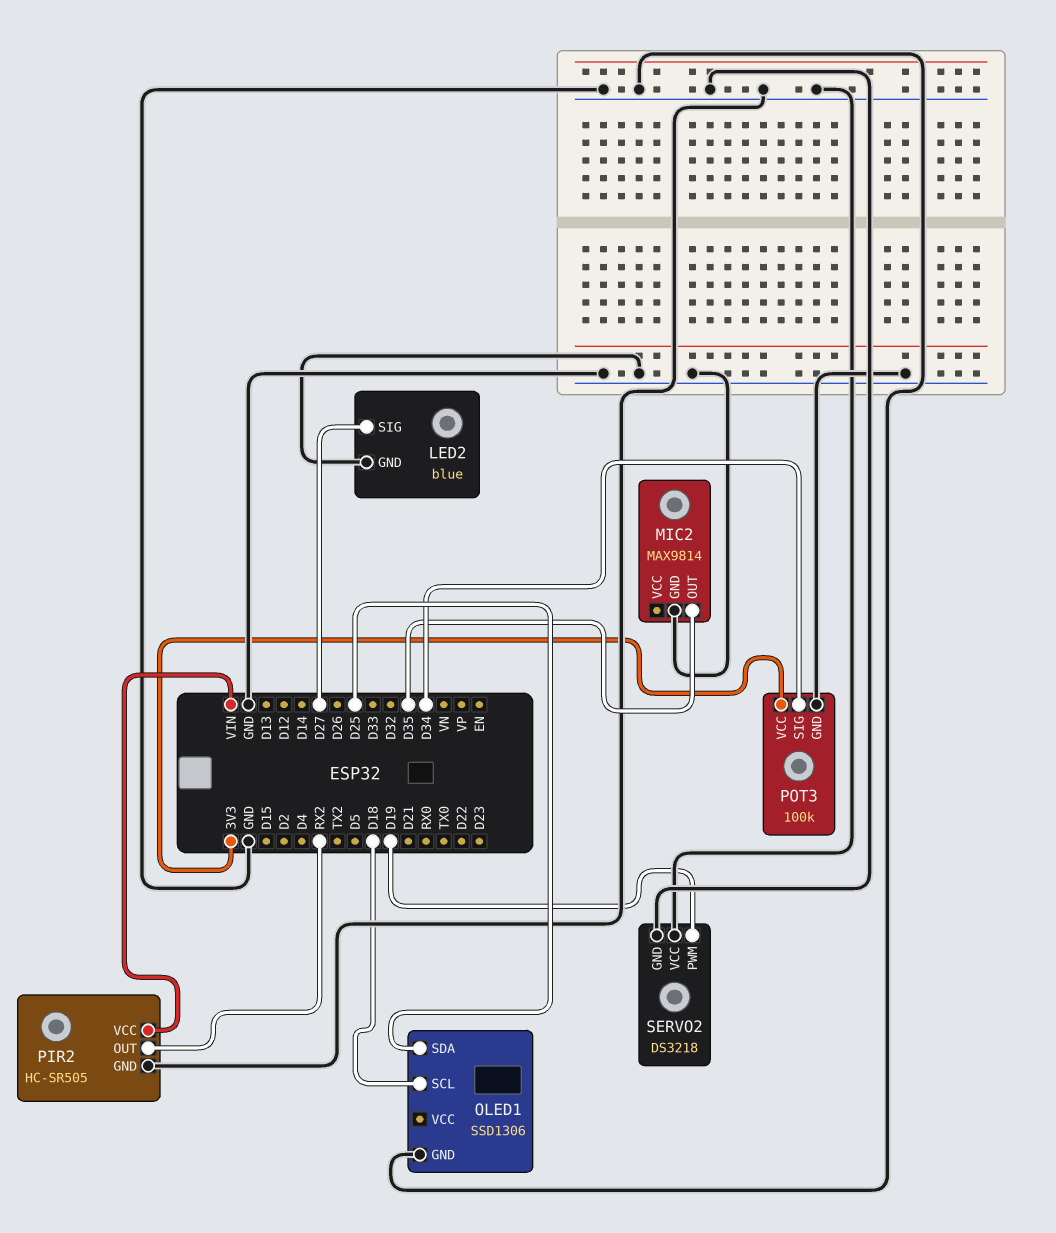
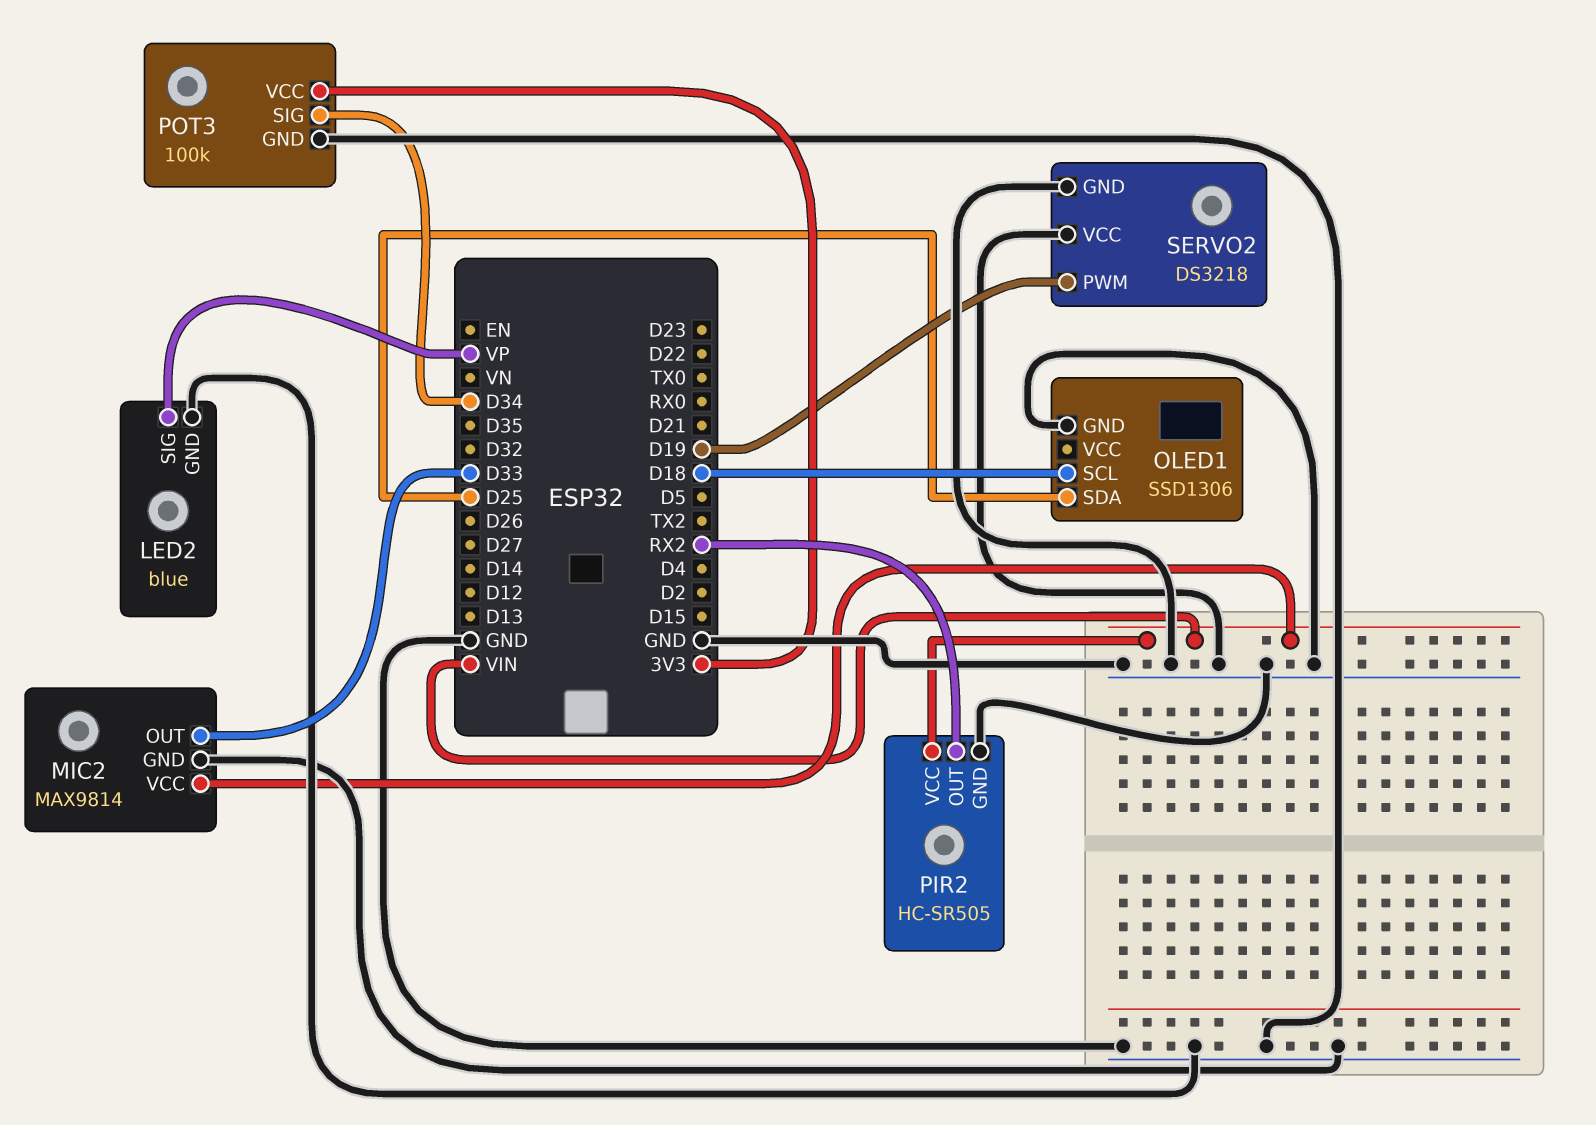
LED2 pin SIG: D27 -> VP
MIC2 pin OUT: D35 -> D33
MIC2 pin VCC: none -> VIN

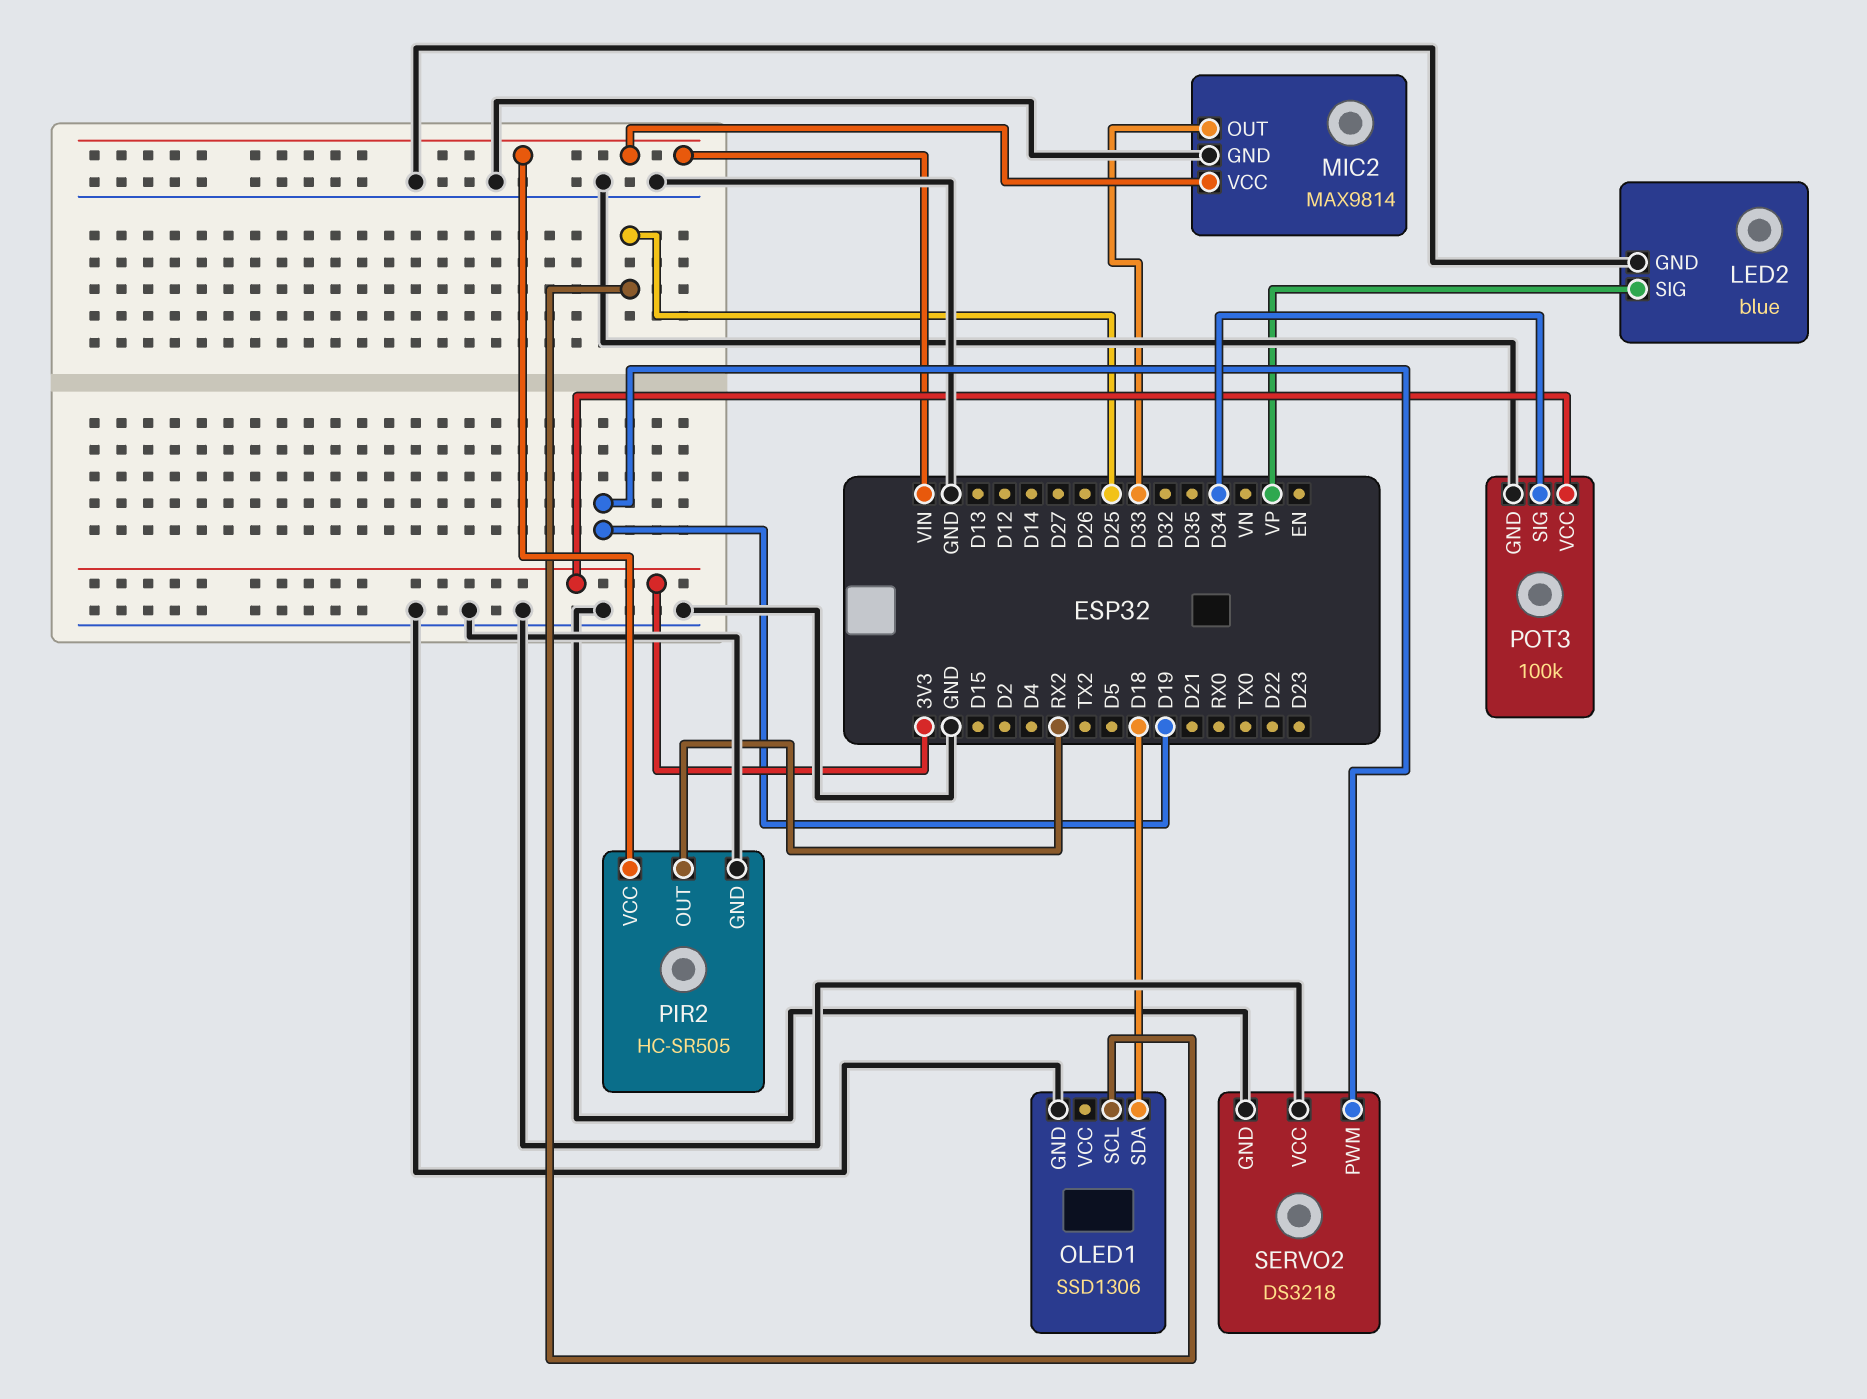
OLED1 pin SCL: D18 -> D25
OLED1 pin SDA: D25 -> D18

